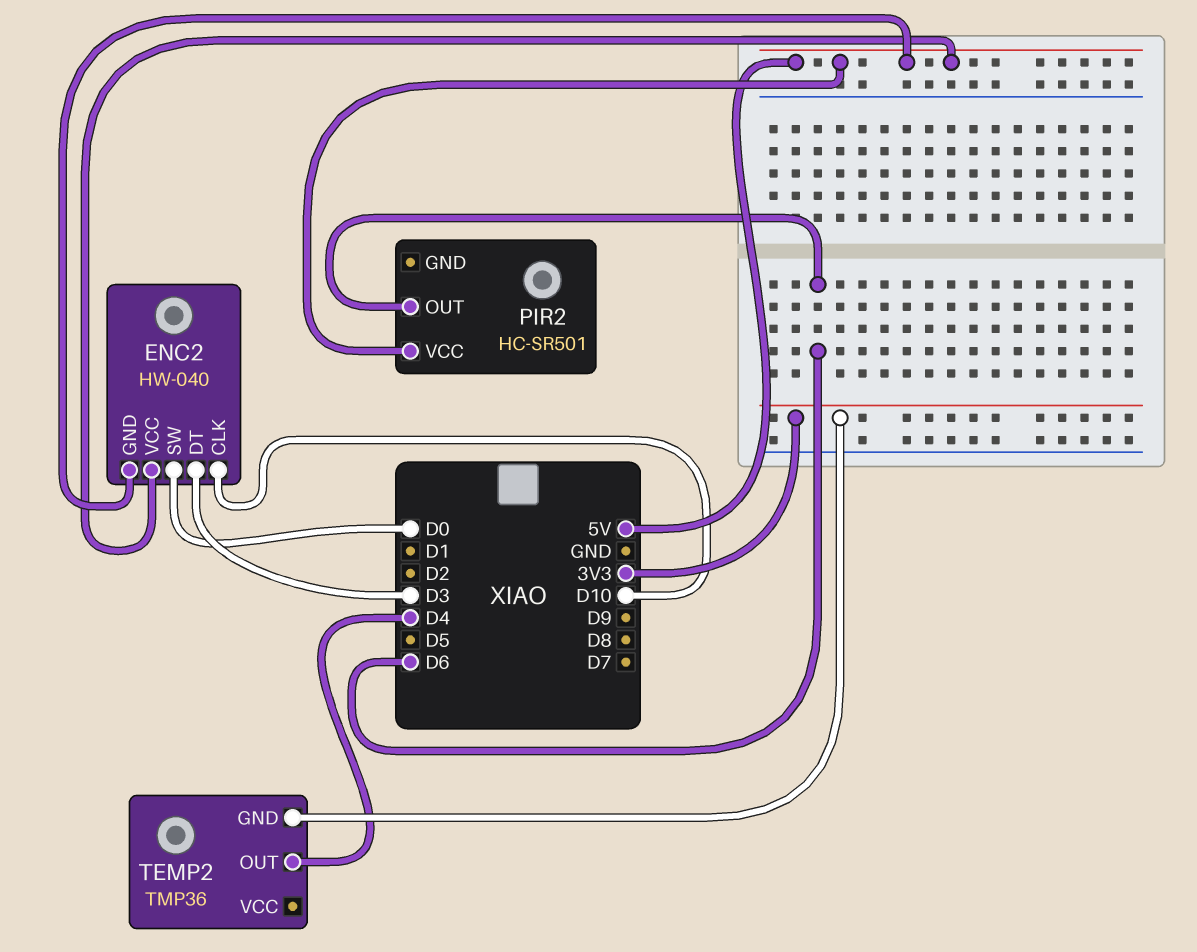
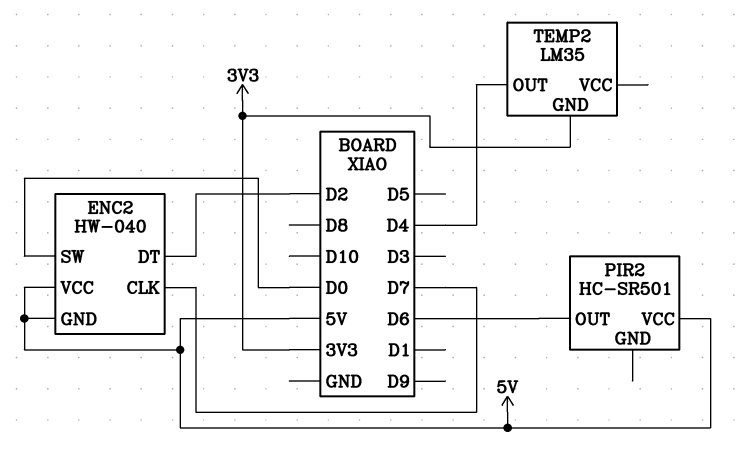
ENC2 pin CLK: D10 -> D7
ENC2 pin DT: D3 -> D2
TEMP2: TMP36 -> LM35

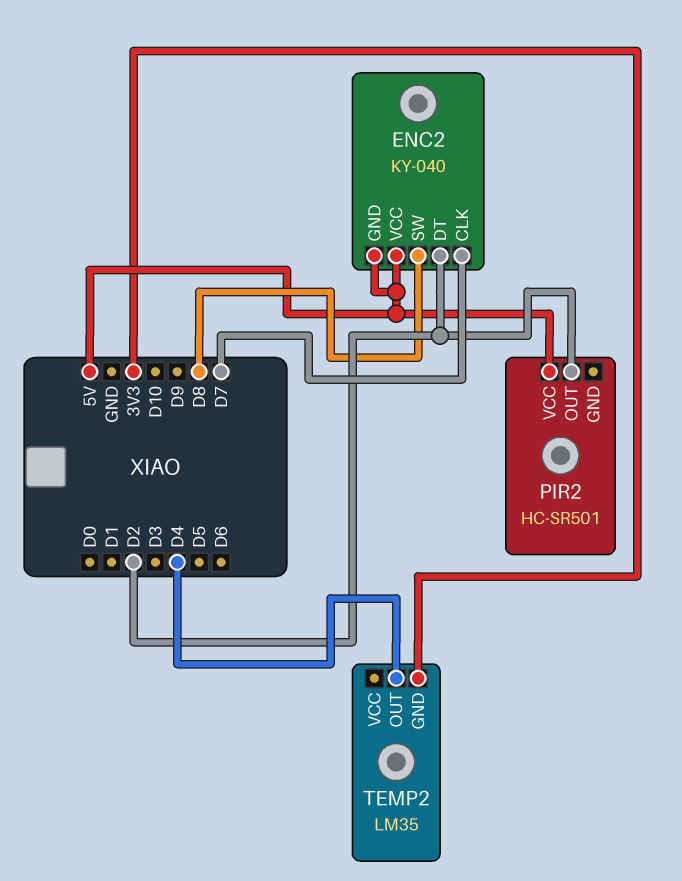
ENC2: HW-040 -> KY-040
ENC2 pin SW: D0 -> D8
PIR2 pin OUT: D6 -> D2

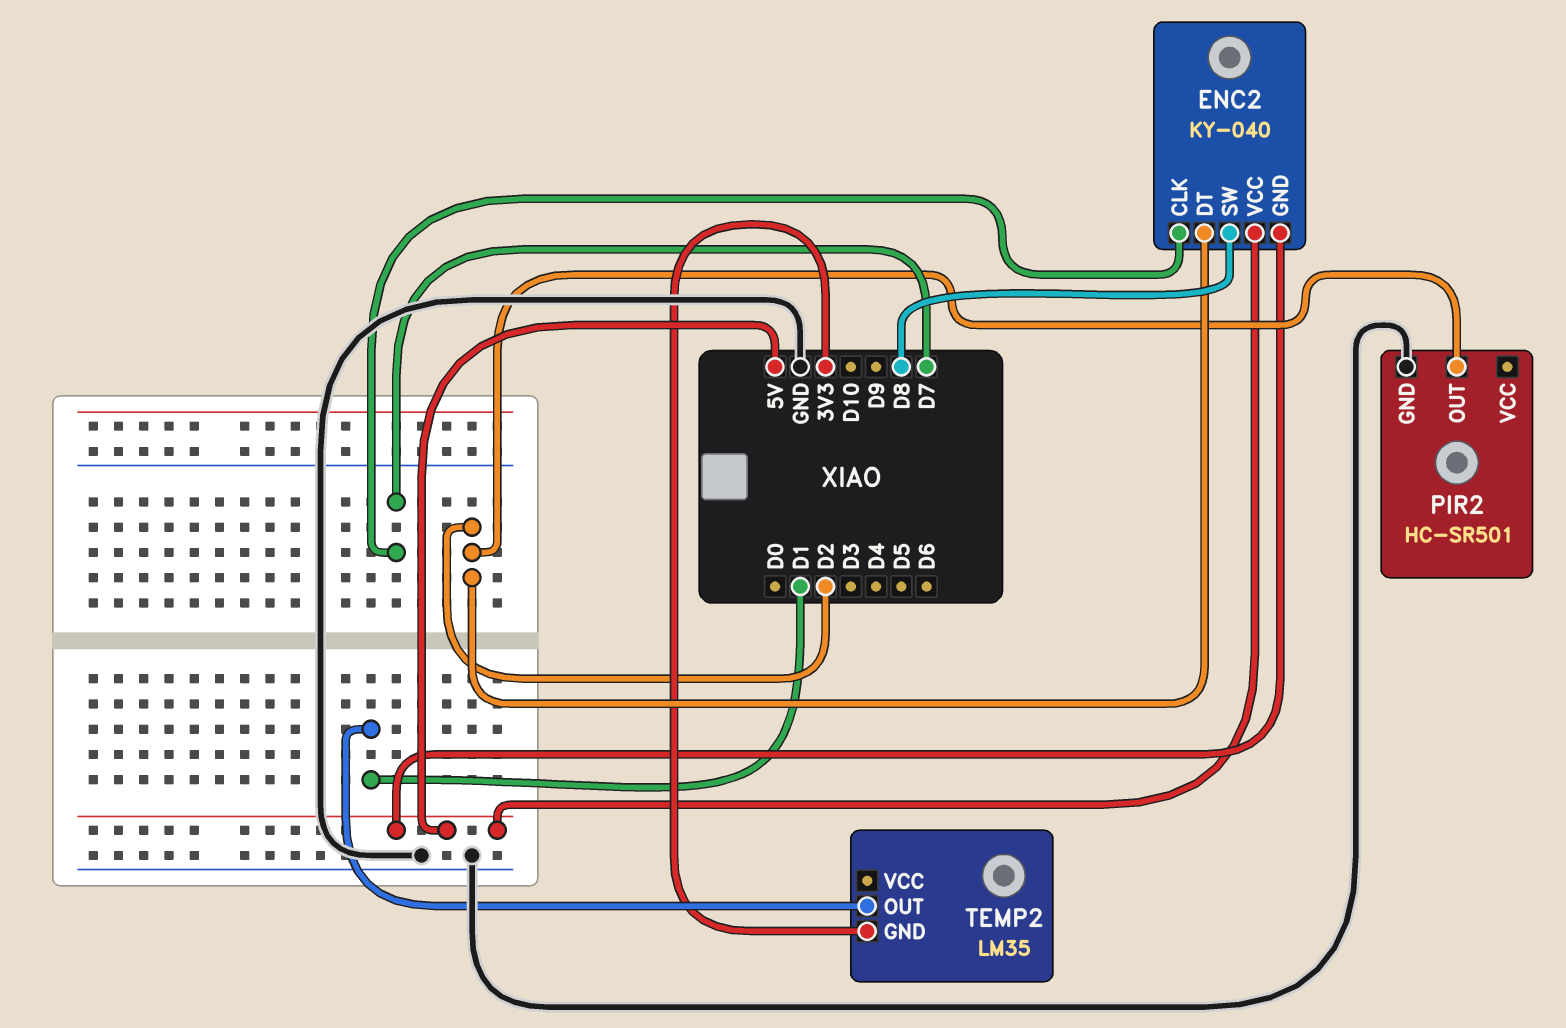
PIR2 pin GND: none -> GND
PIR2 pin VCC: 5V -> none
TEMP2 pin OUT: D4 -> D1

